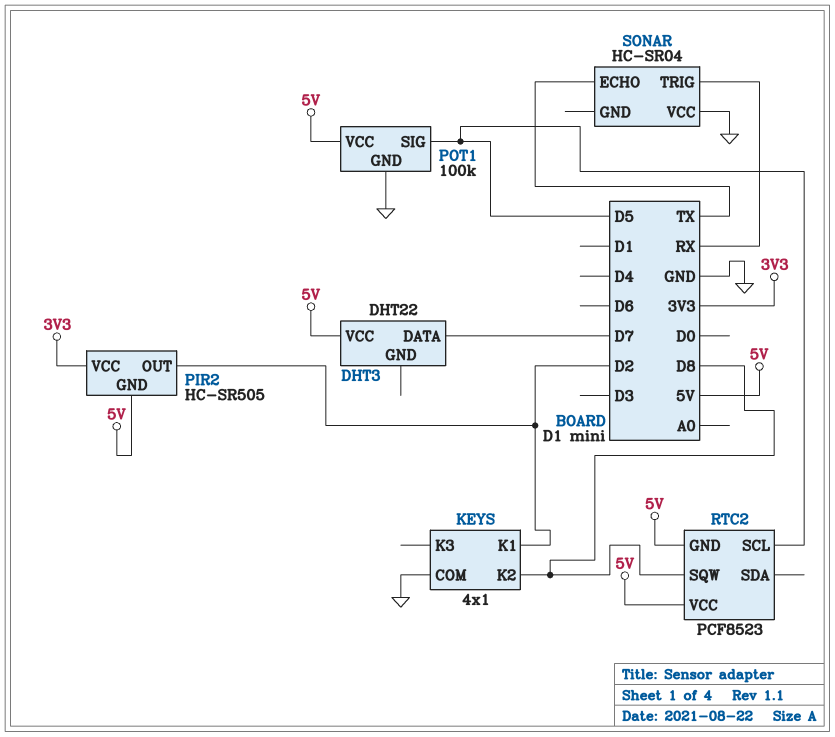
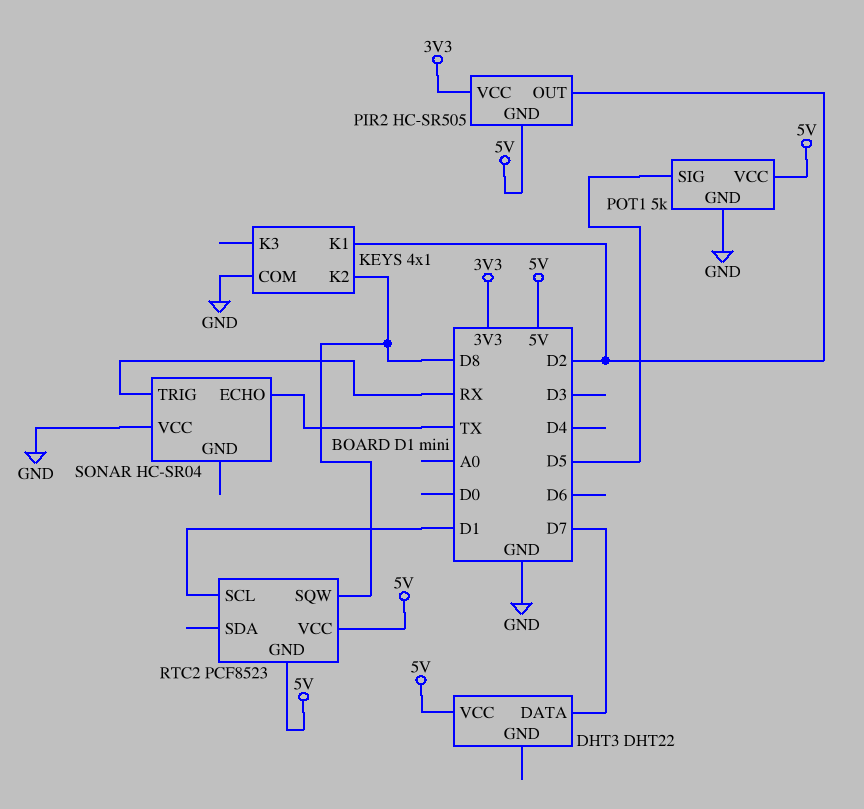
POT1: 100k -> 5k
RTC2 pin SCL: D5 -> D1

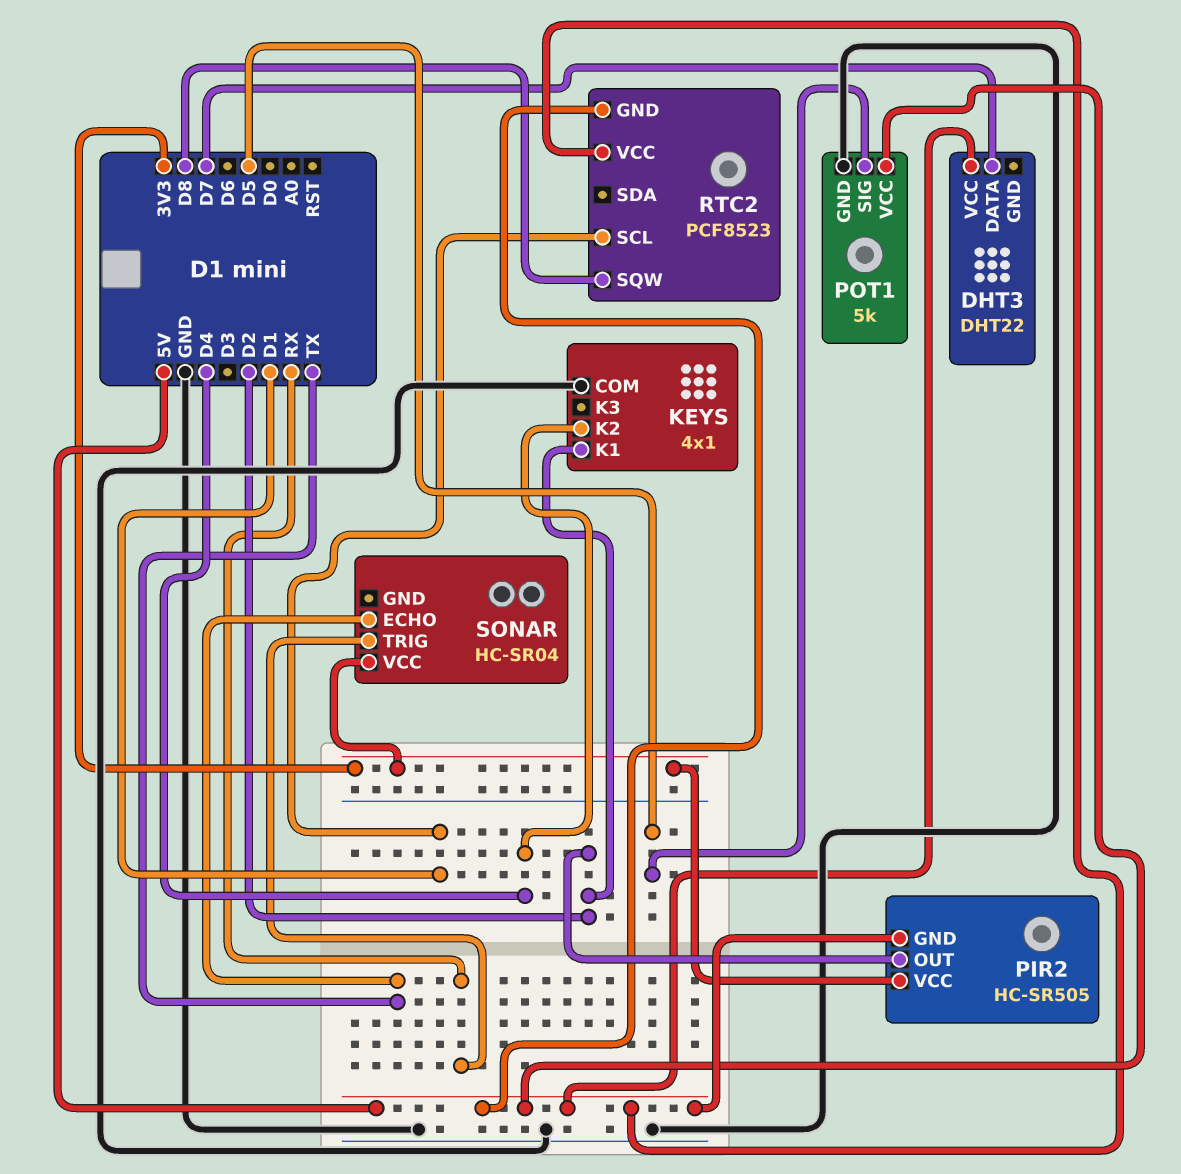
KEYS pin K2: D8 -> D4
SONAR pin VCC: GND -> 3V3

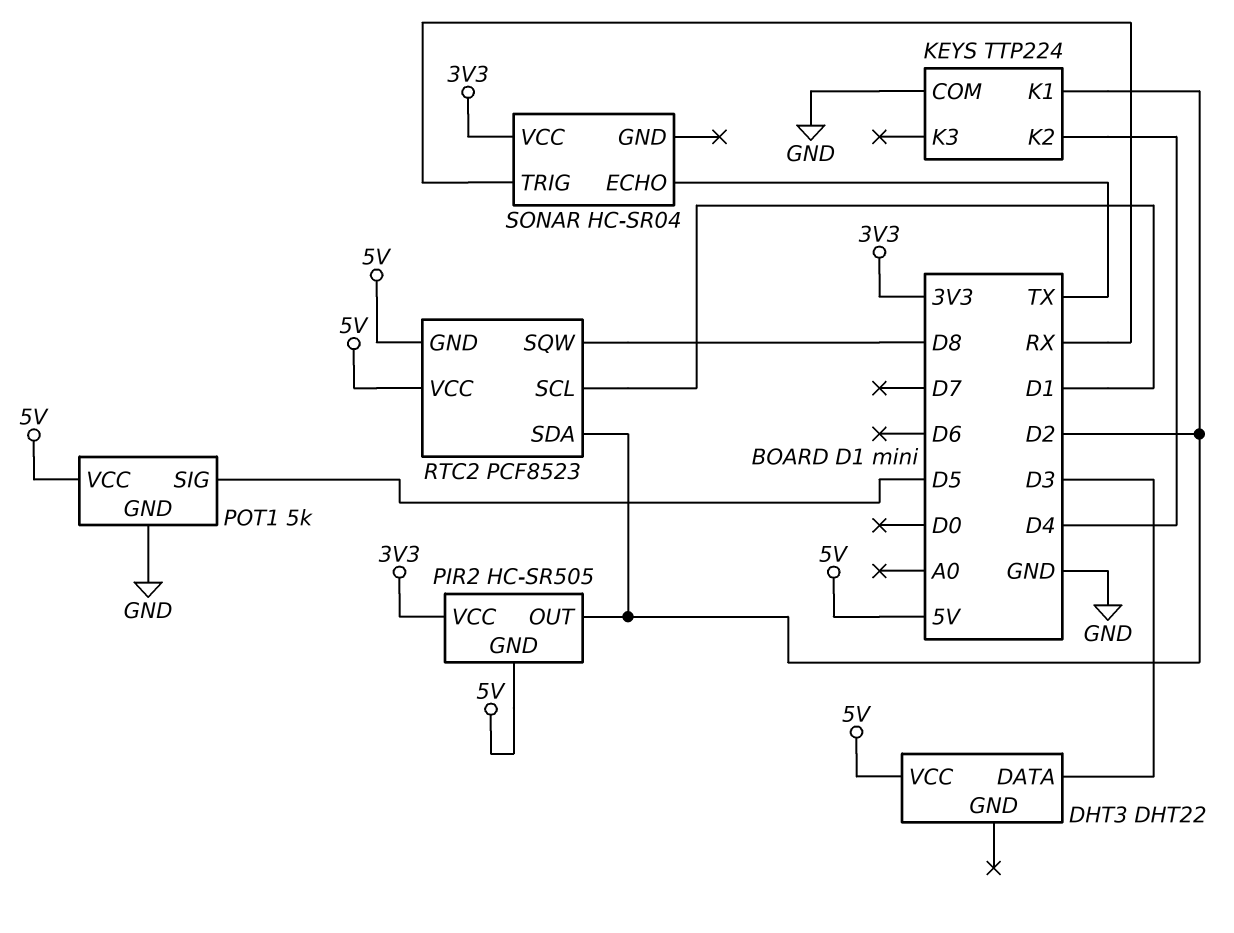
DHT3 pin DATA: D7 -> D3
KEYS: 4x1 -> TTP224
RTC2 pin SDA: none -> D2

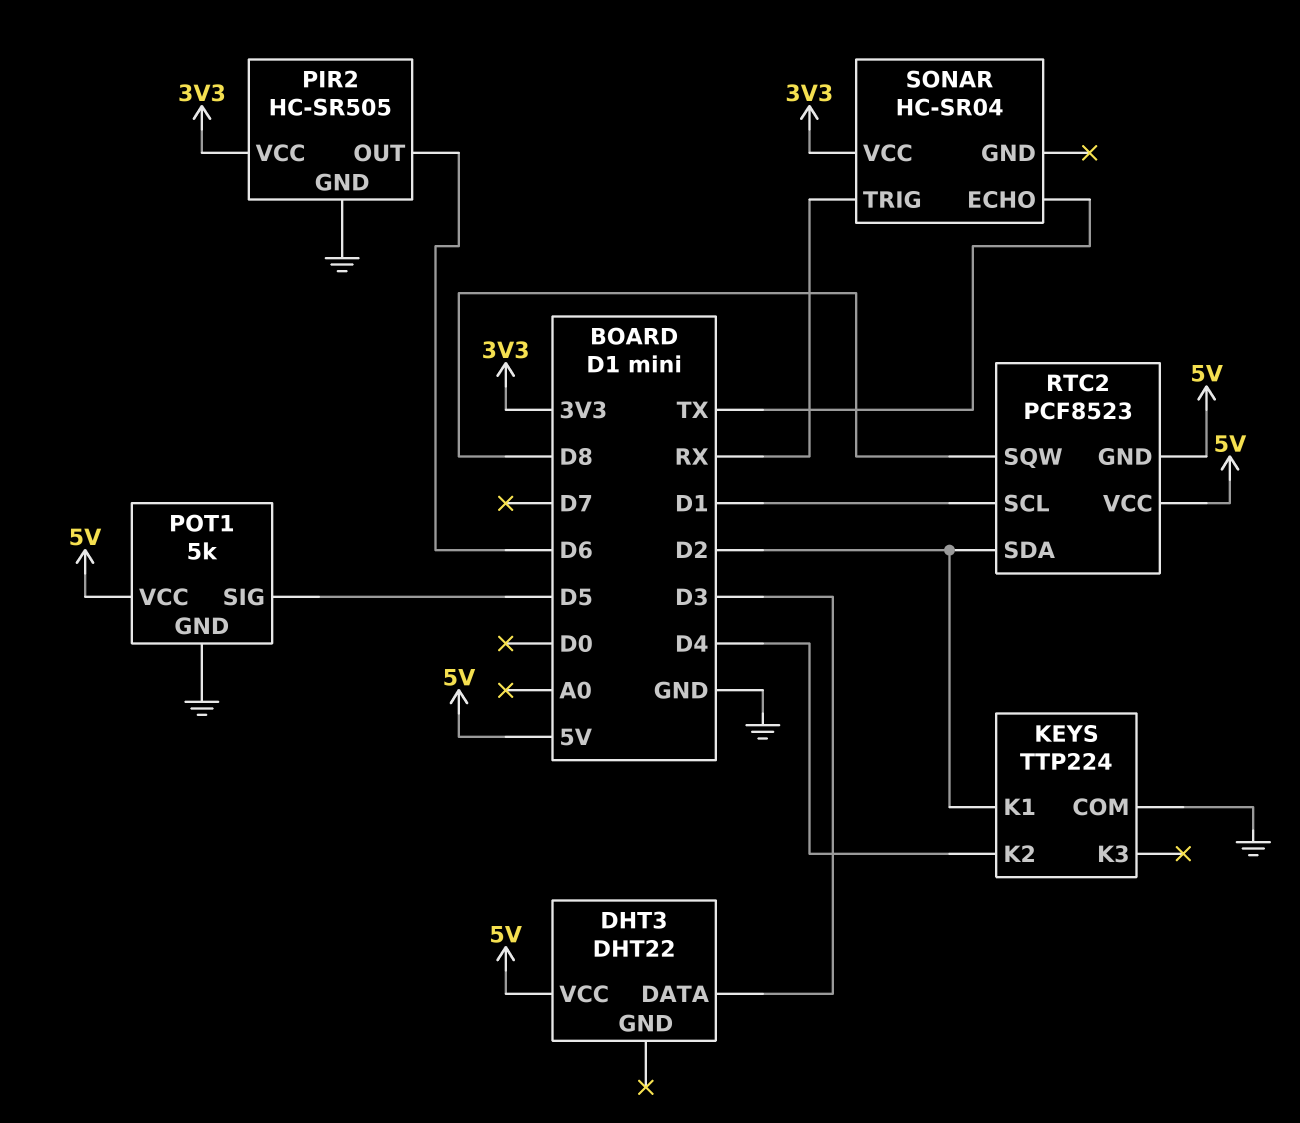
PIR2 pin GND: 5V -> GND
PIR2 pin OUT: D2 -> D6

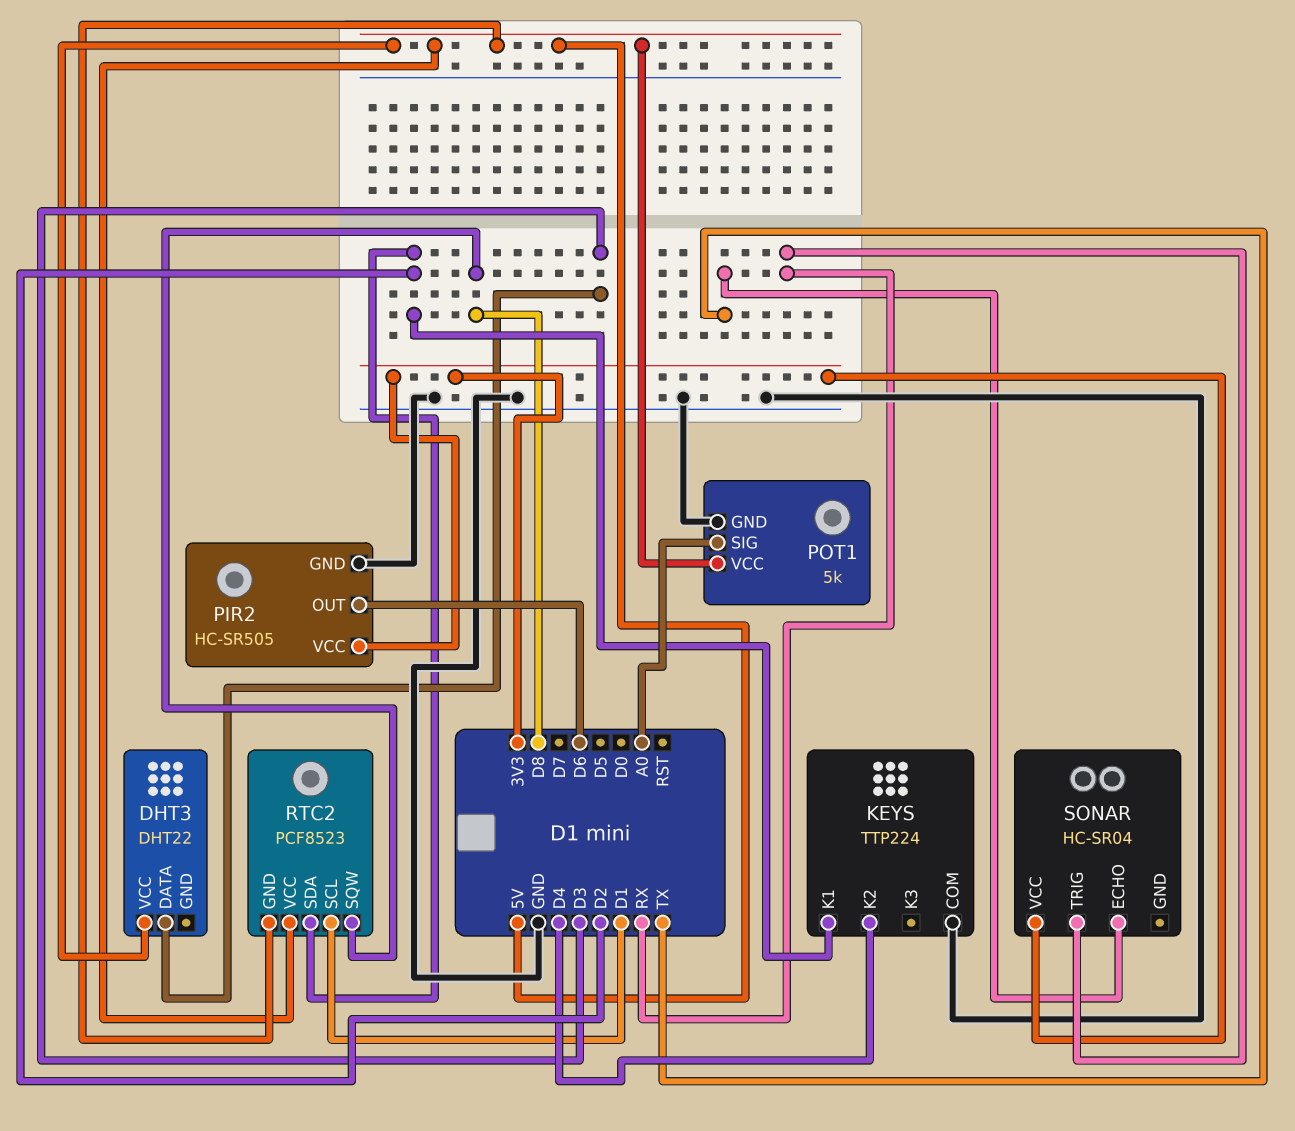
POT1 pin SIG: D5 -> A0

